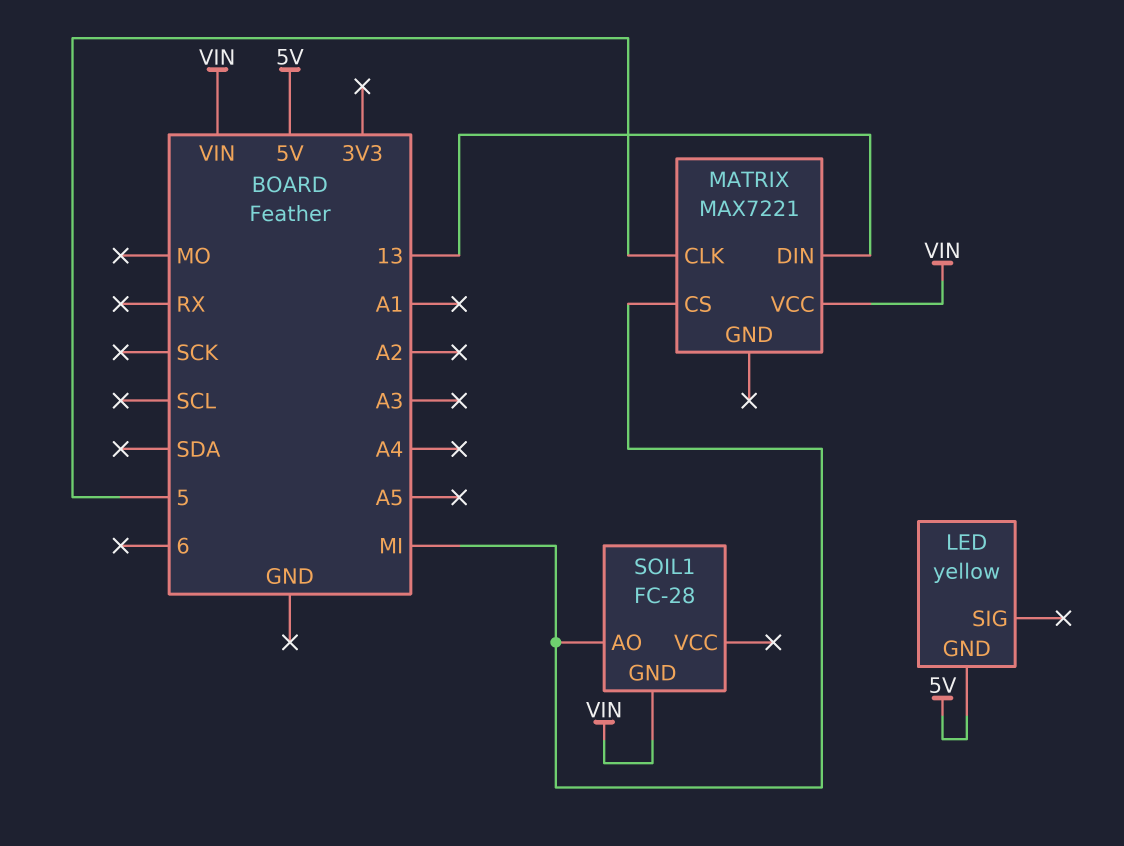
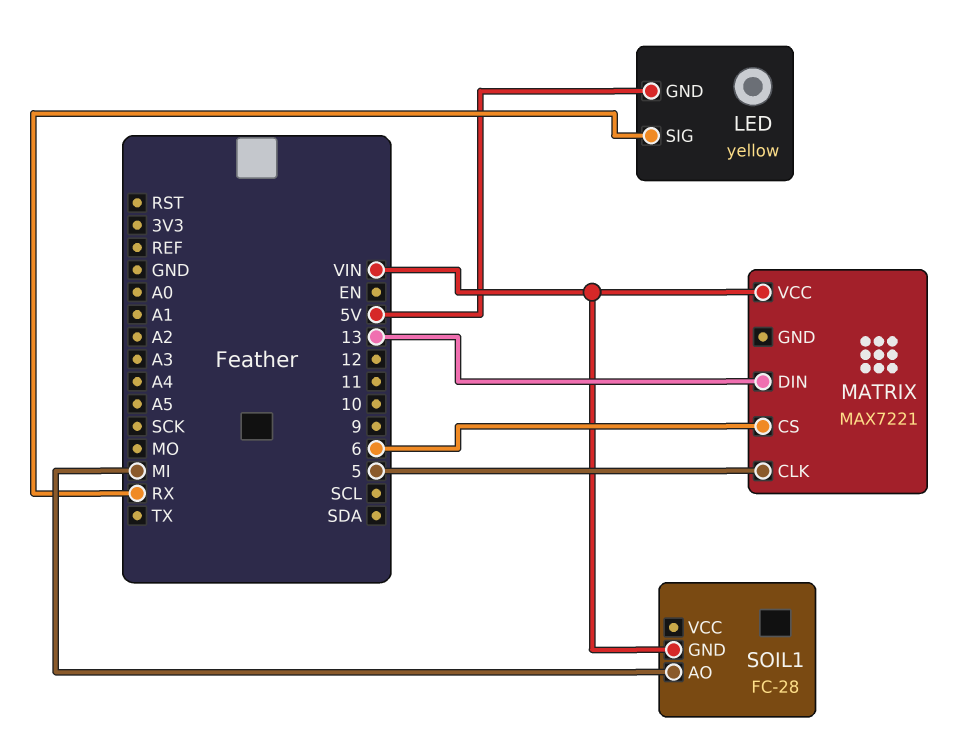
LED pin SIG: none -> RX
MATRIX pin CS: MI -> 6

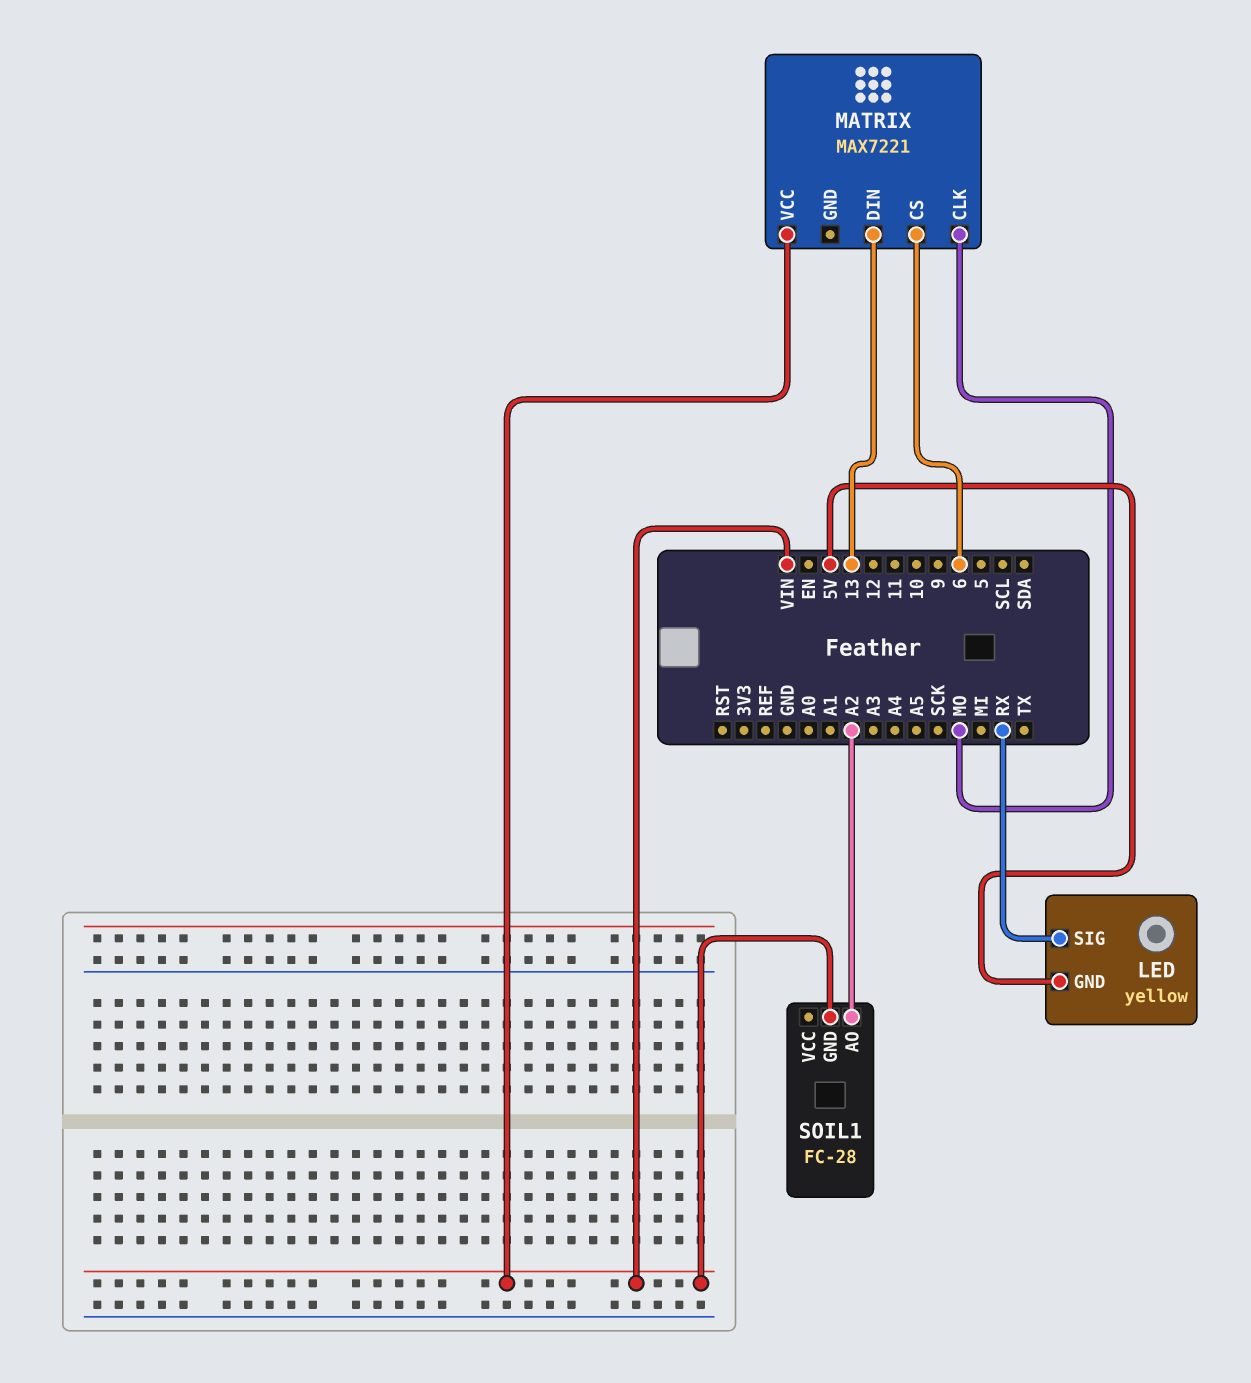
MATRIX pin CLK: 5 -> MO
SOIL1 pin AO: MI -> A2

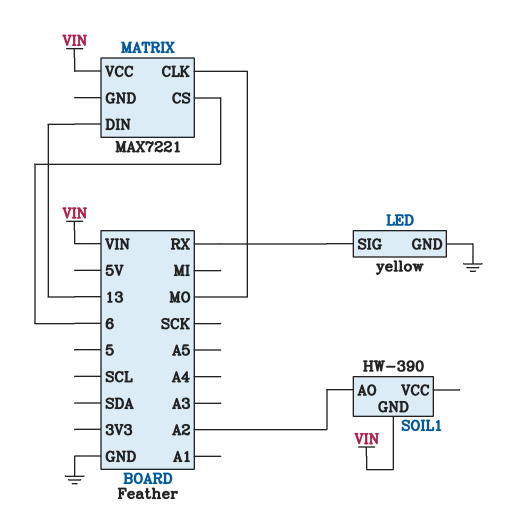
LED pin GND: 5V -> GND
SOIL1: FC-28 -> HW-390

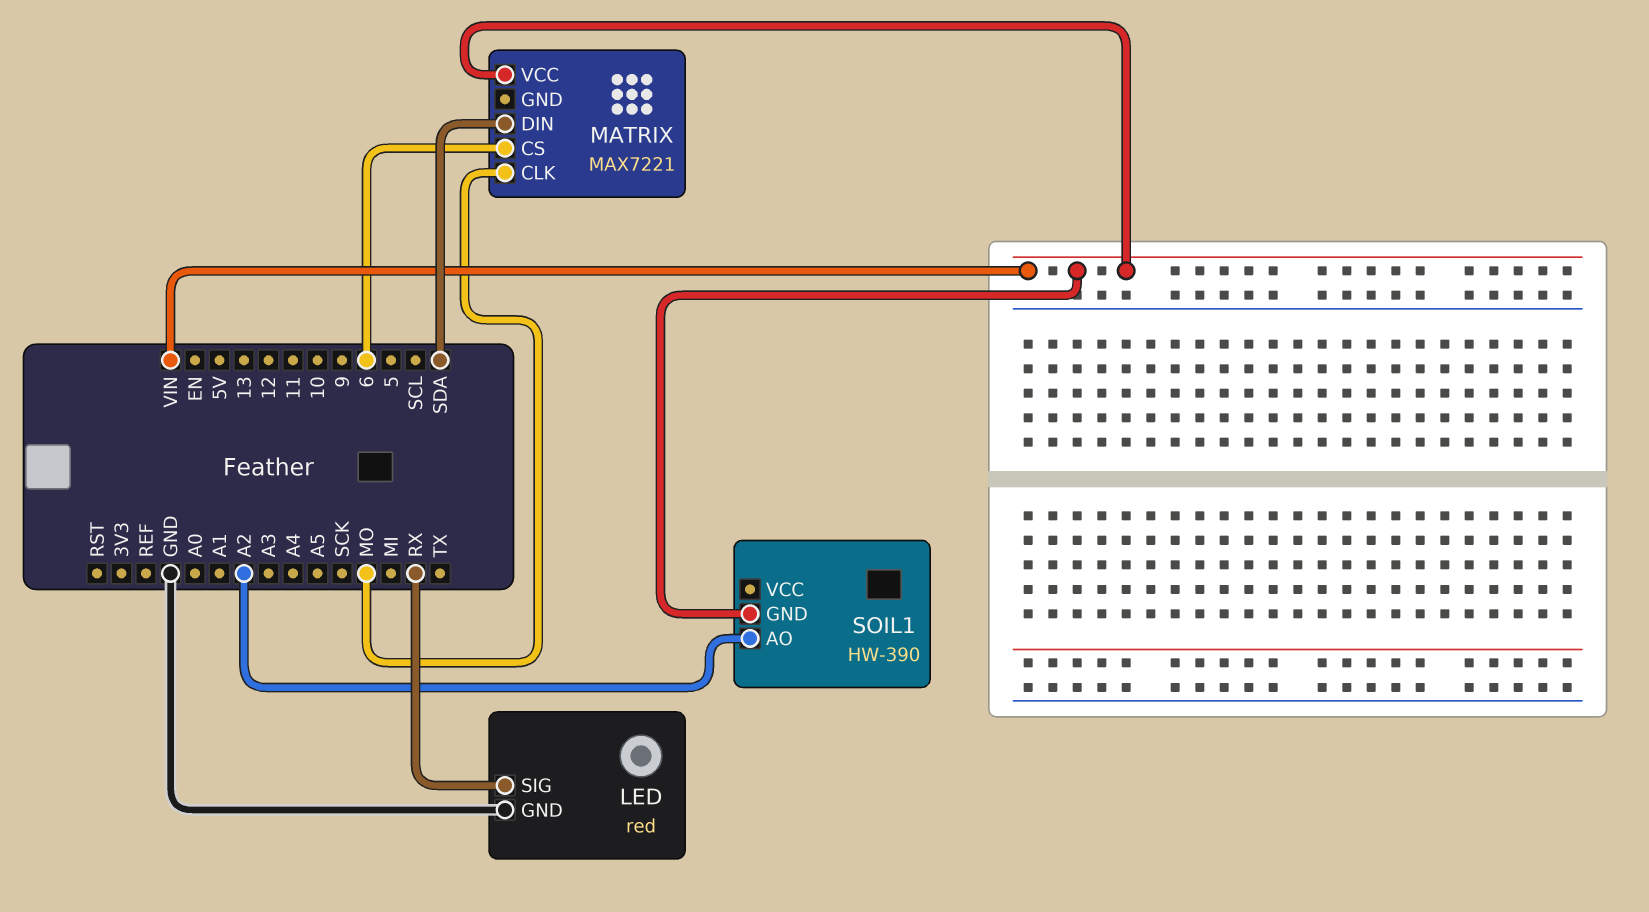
LED: yellow -> red
MATRIX pin DIN: 13 -> SDA

